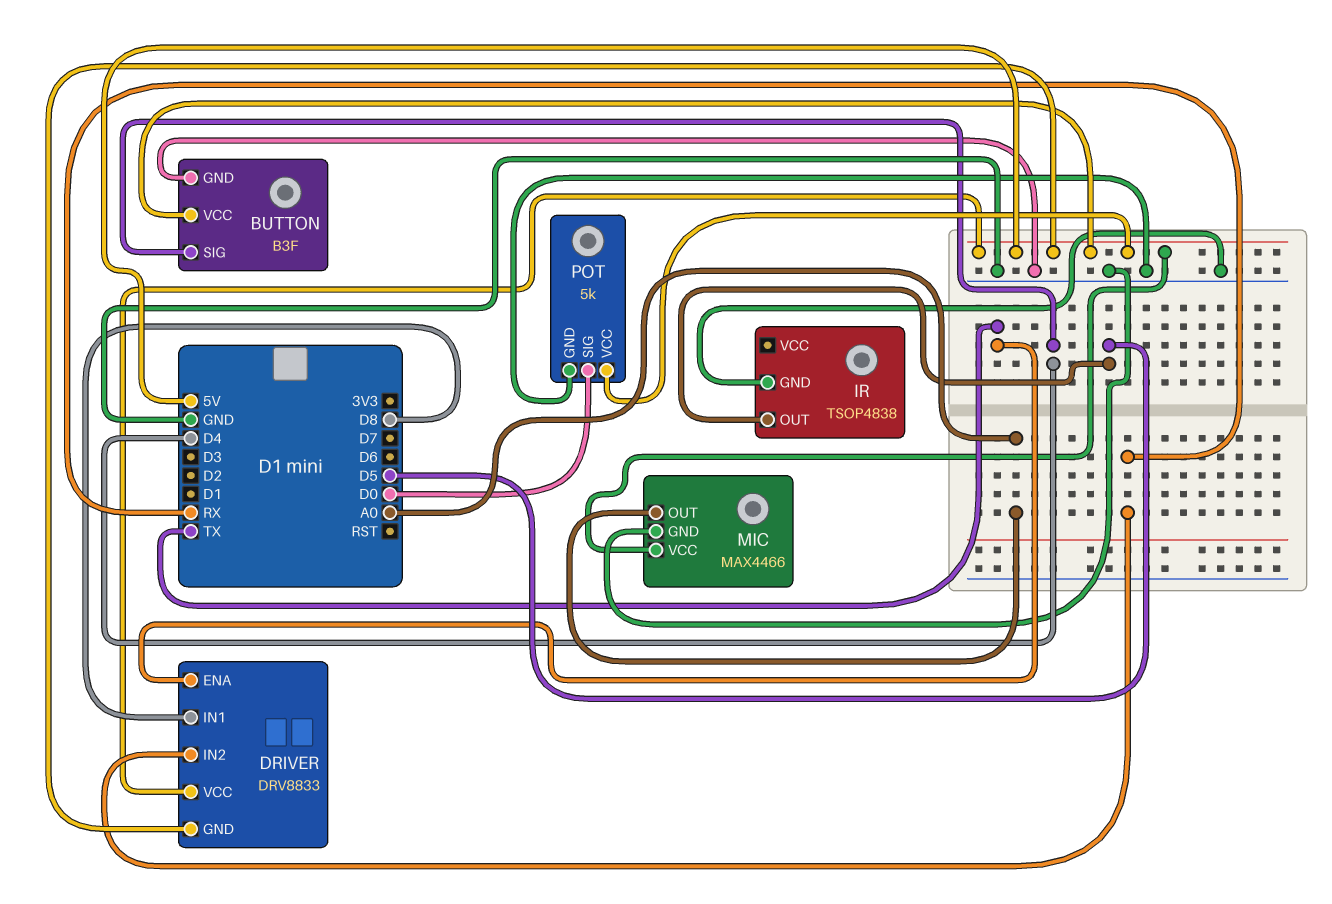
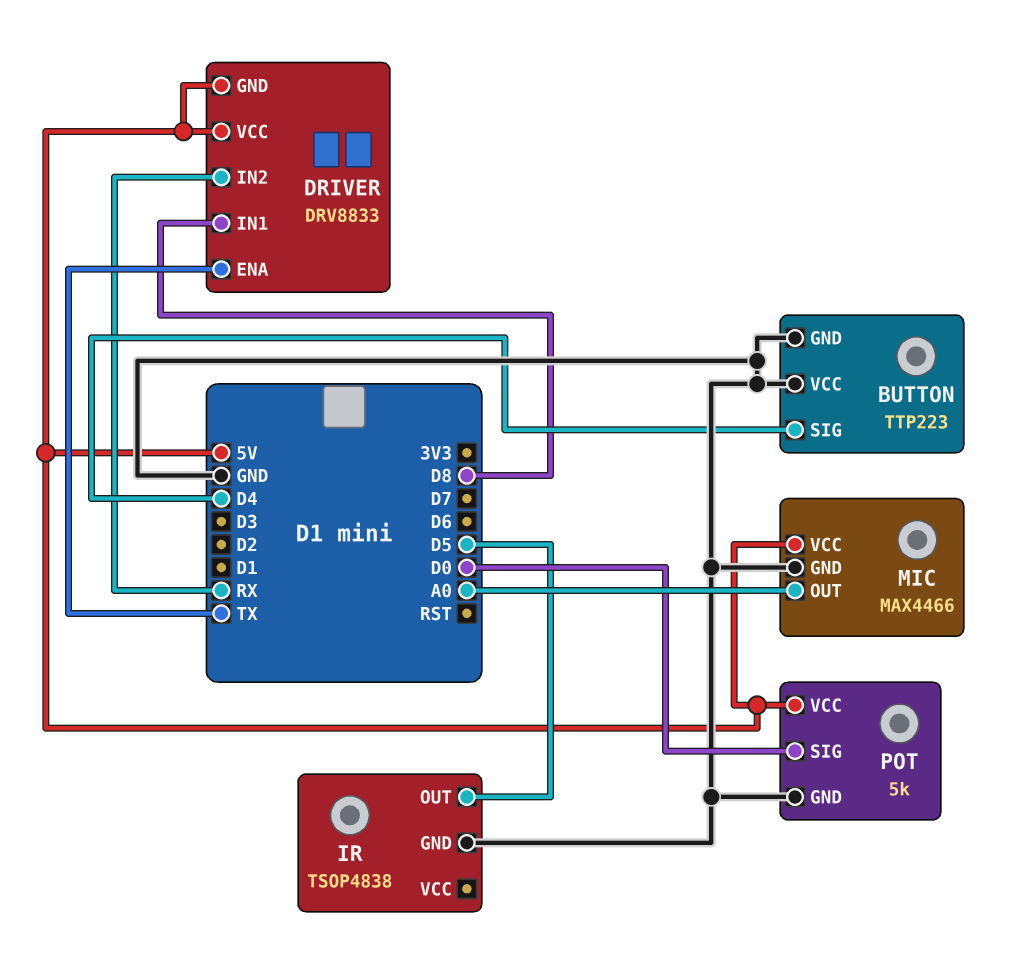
BUTTON: B3F -> TTP223
BUTTON pin VCC: 5V -> GND

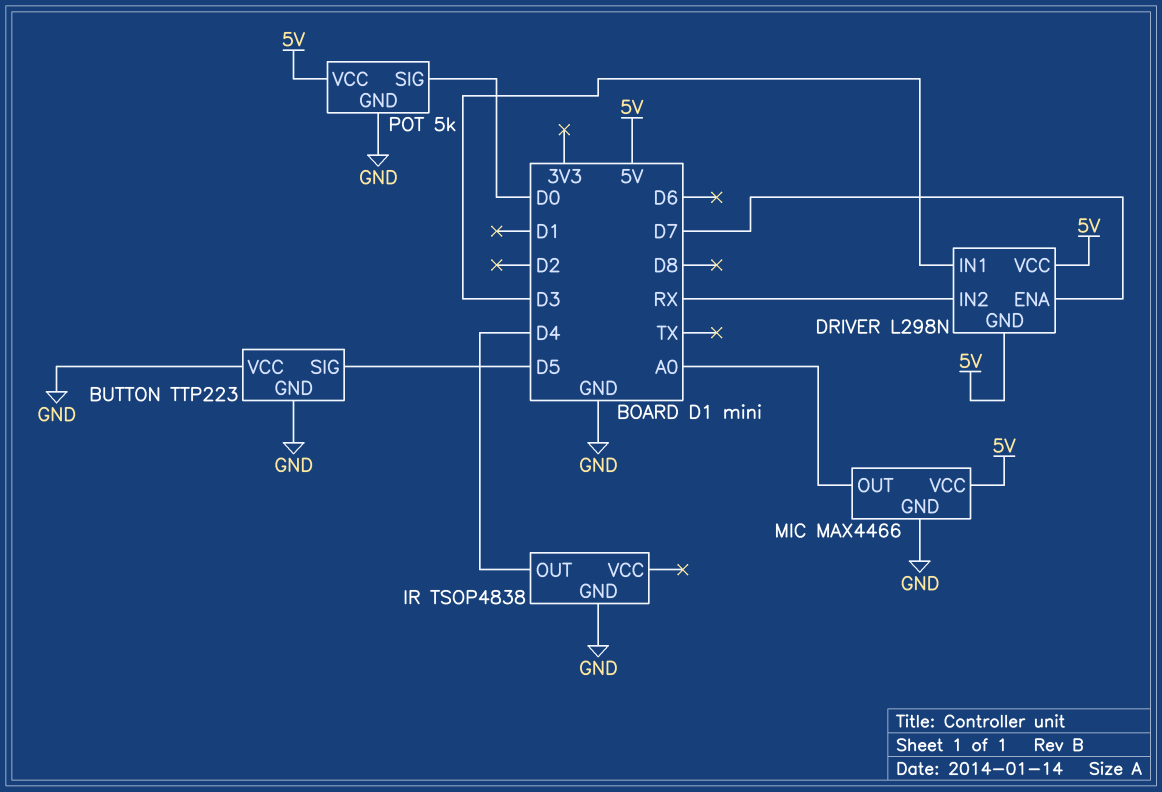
BUTTON pin SIG: D4 -> D5
DRIVER: DRV8833 -> L298N
DRIVER pin ENA: TX -> D7
DRIVER pin IN1: D8 -> D3
IR pin OUT: D5 -> D4

